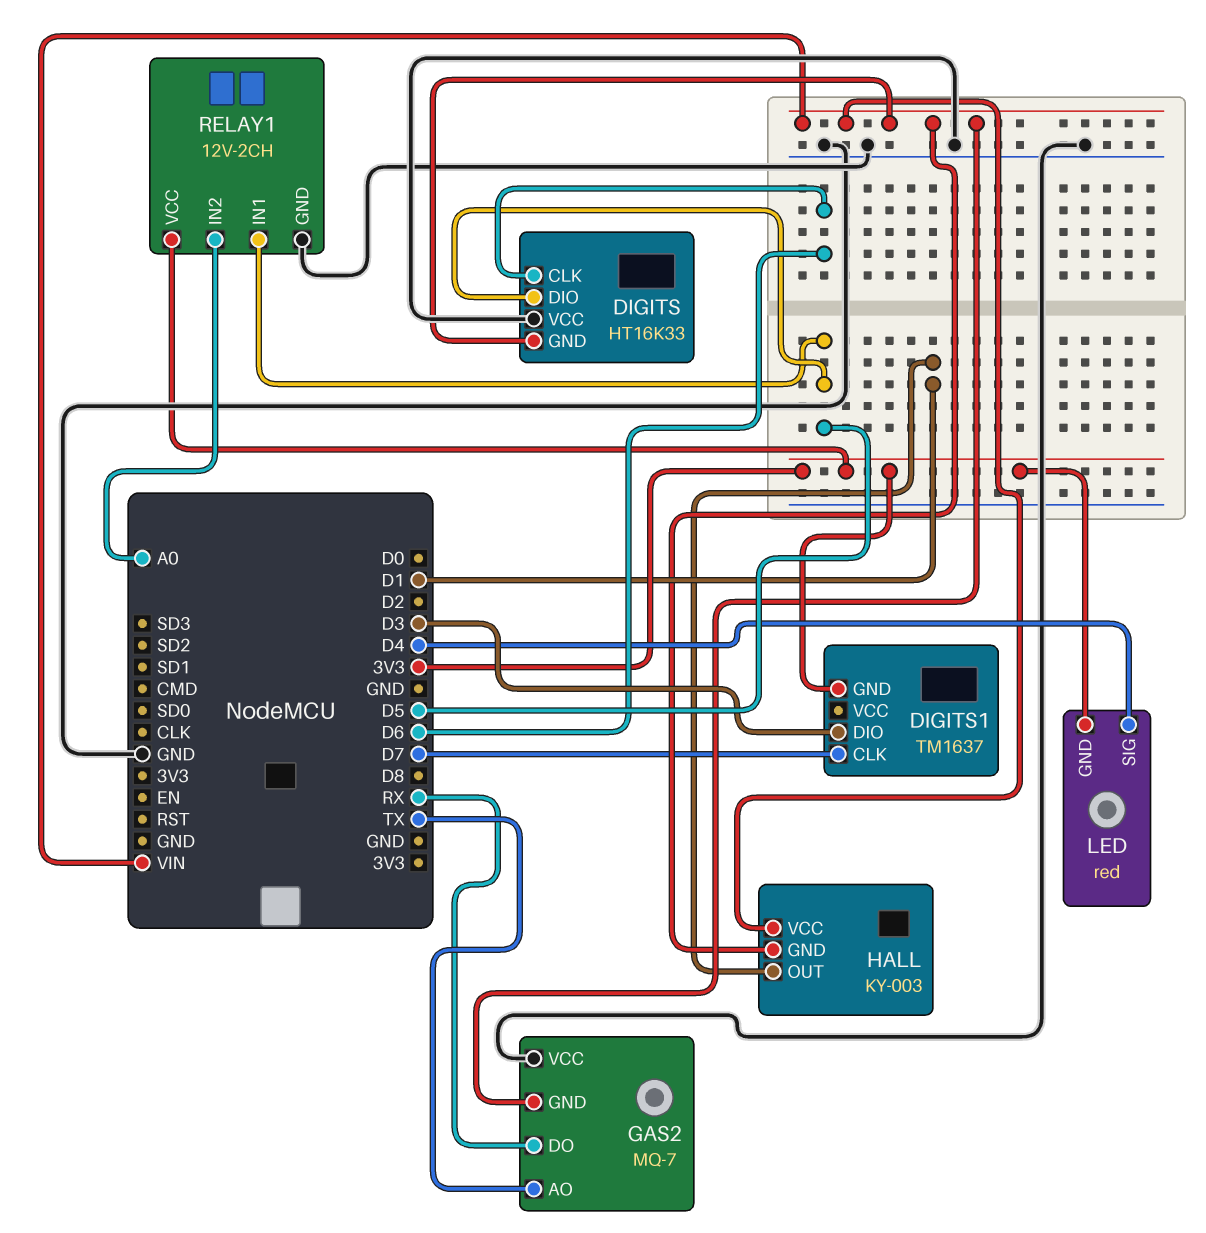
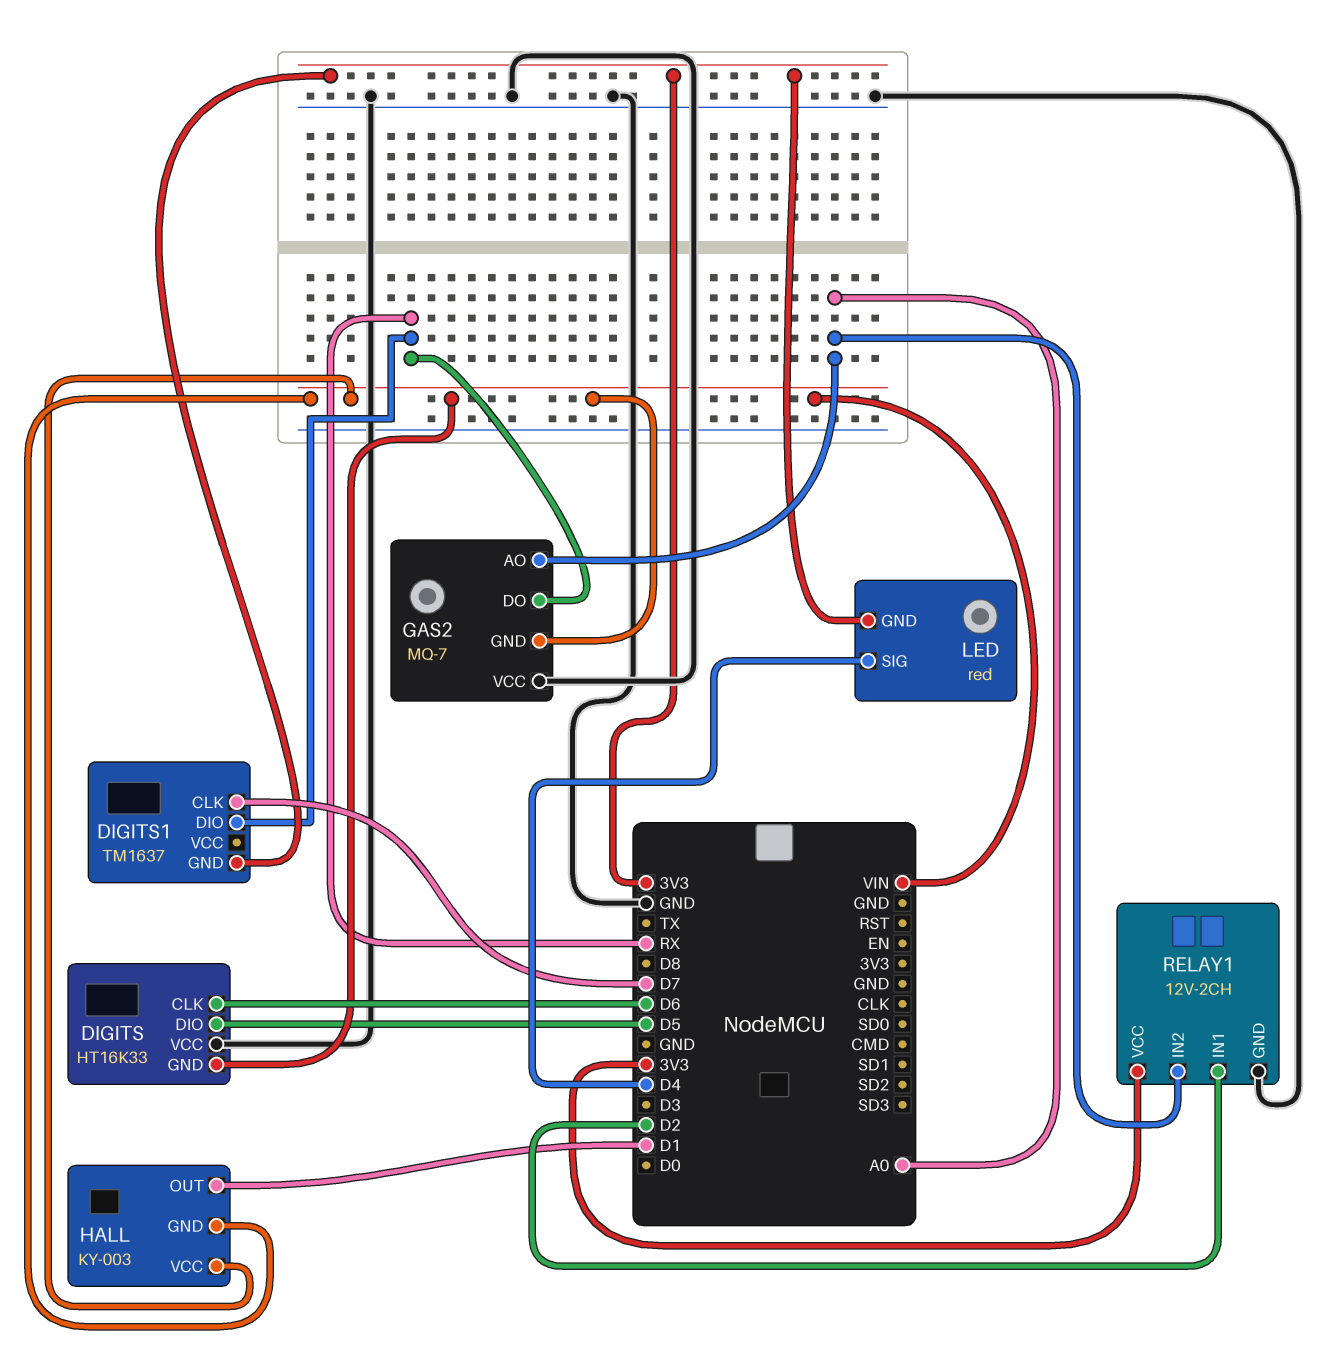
DIGITS1 pin DIO: D3 -> RX
GAS2 pin AO: TX -> A0
RELAY1 pin IN1: D5 -> D2

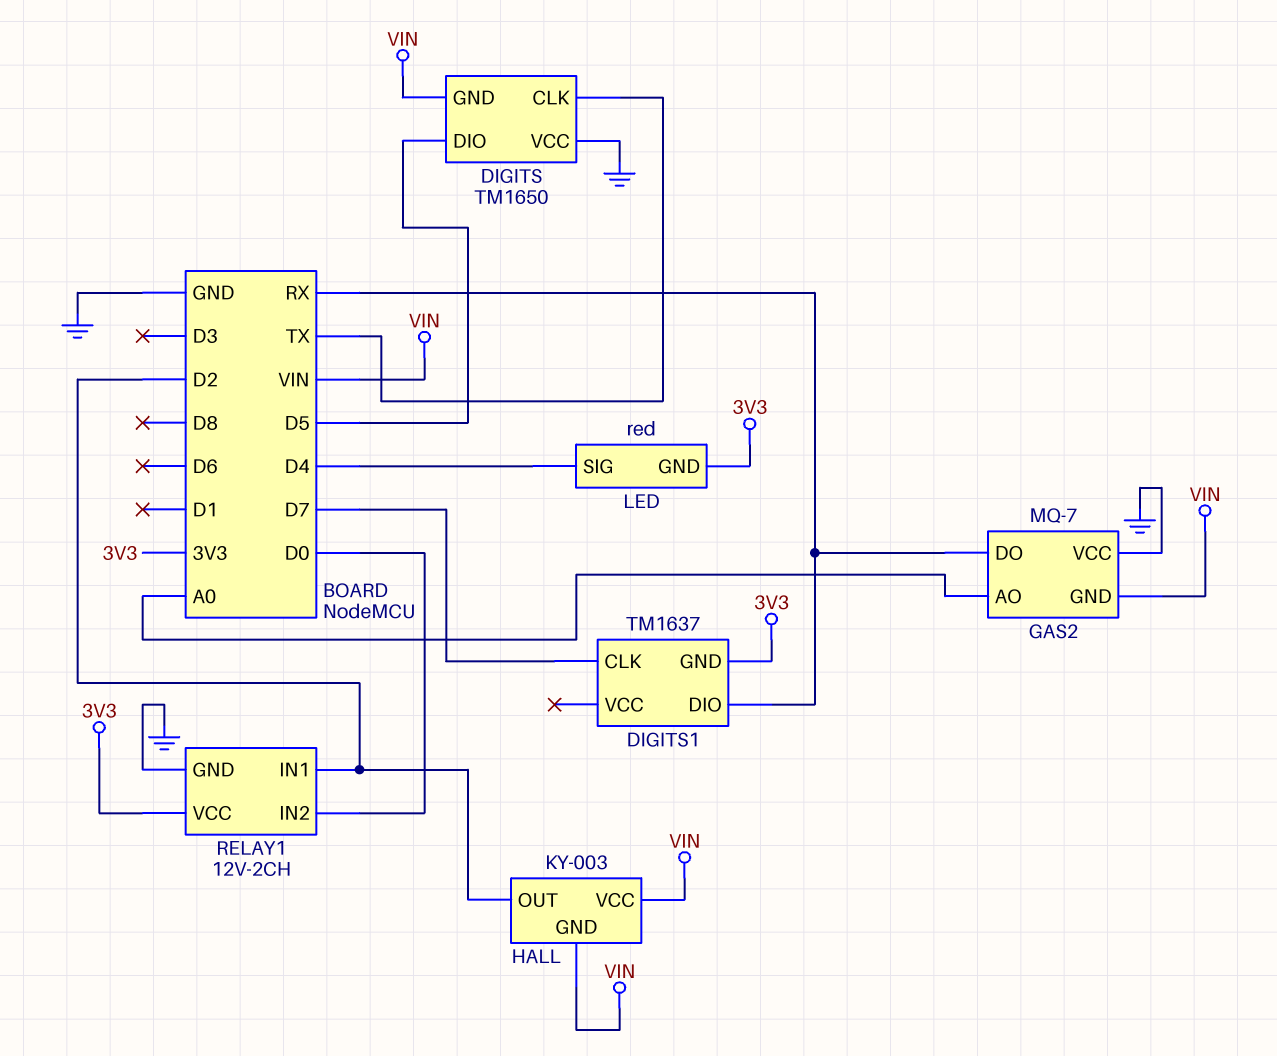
DIGITS: HT16K33 -> TM1650
DIGITS pin CLK: D6 -> TX
HALL pin OUT: D1 -> D2
RELAY1 pin IN2: A0 -> D0

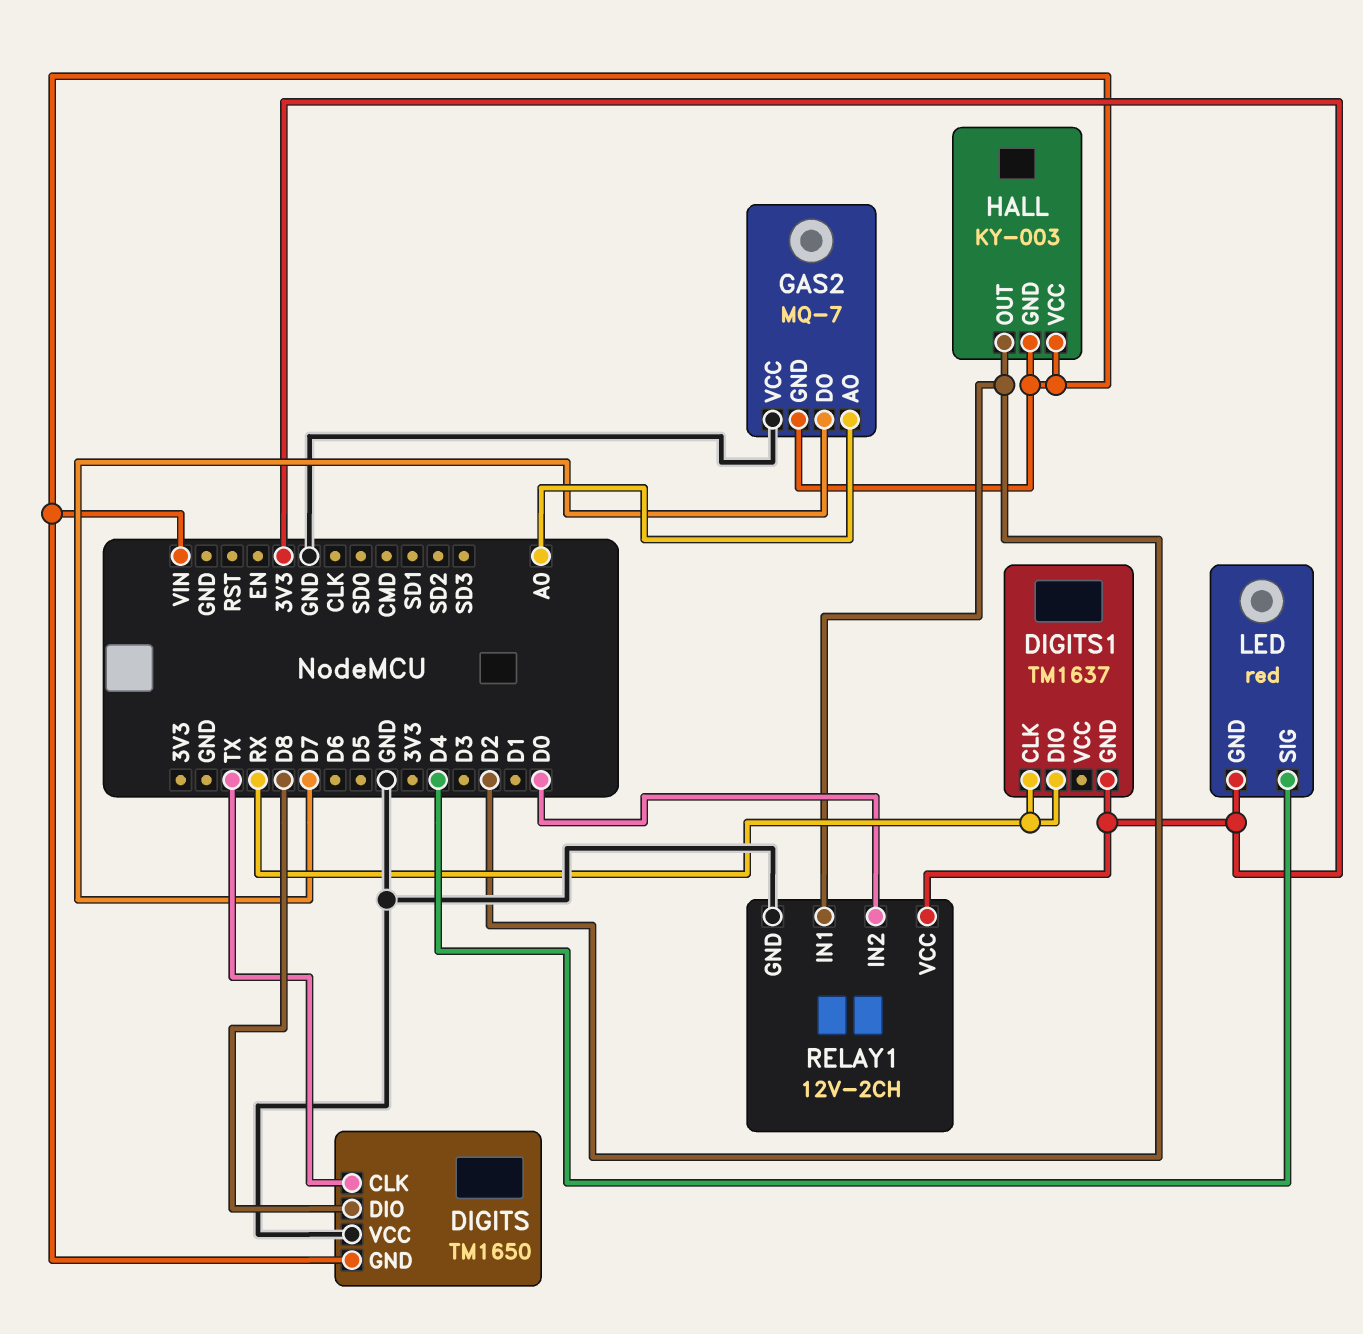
DIGITS pin DIO: D5 -> D8
DIGITS1 pin CLK: D7 -> RX
GAS2 pin DO: RX -> D7

